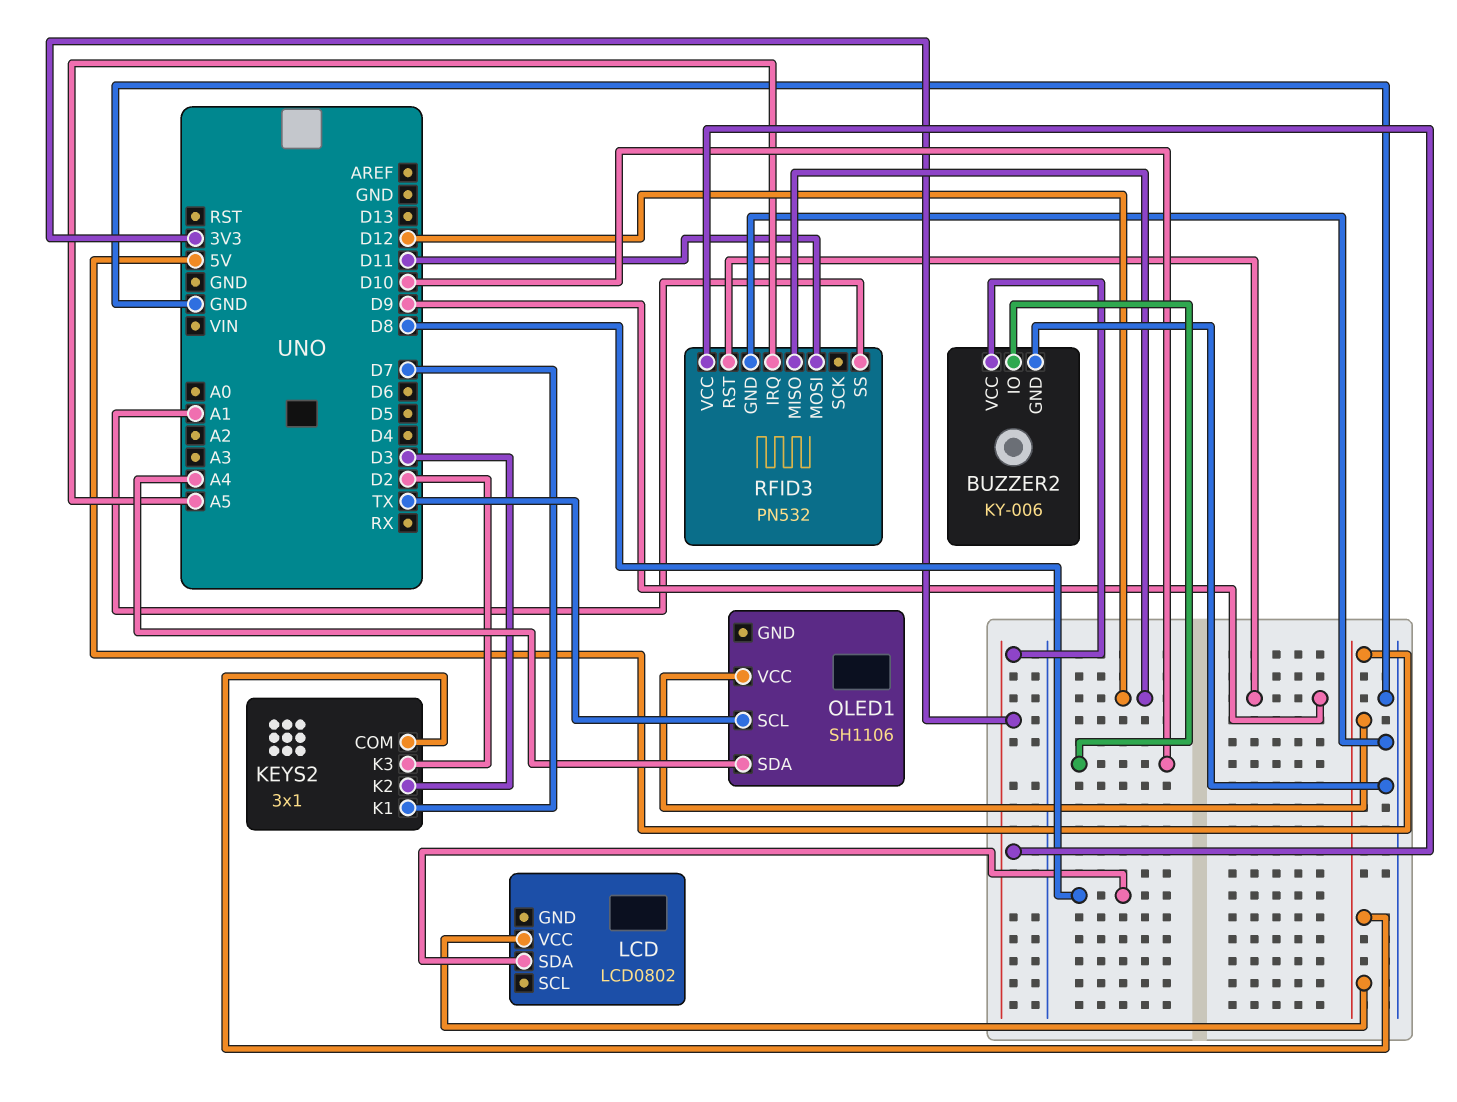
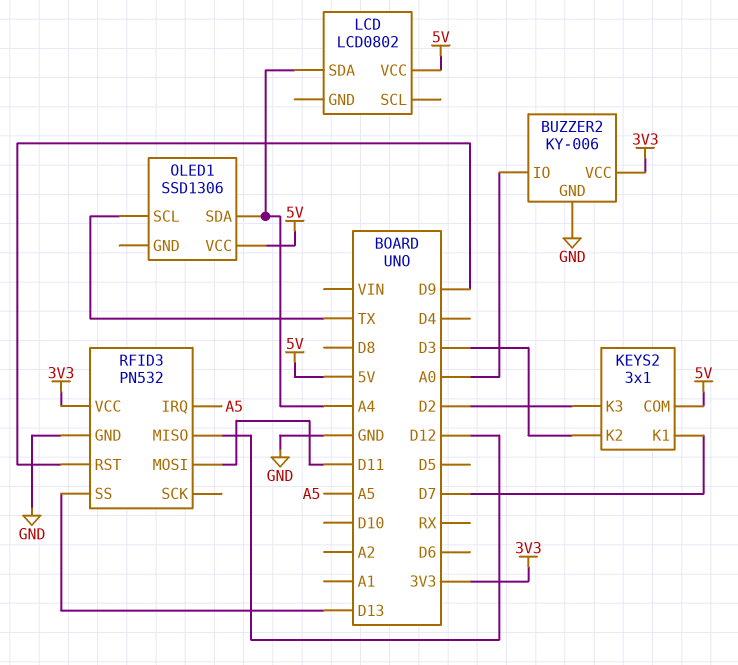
BUZZER2 pin IO: D10 -> A0
LCD pin SDA: D8 -> A4
OLED1: SH1106 -> SSD1306
RFID3 pin SS: A1 -> D13

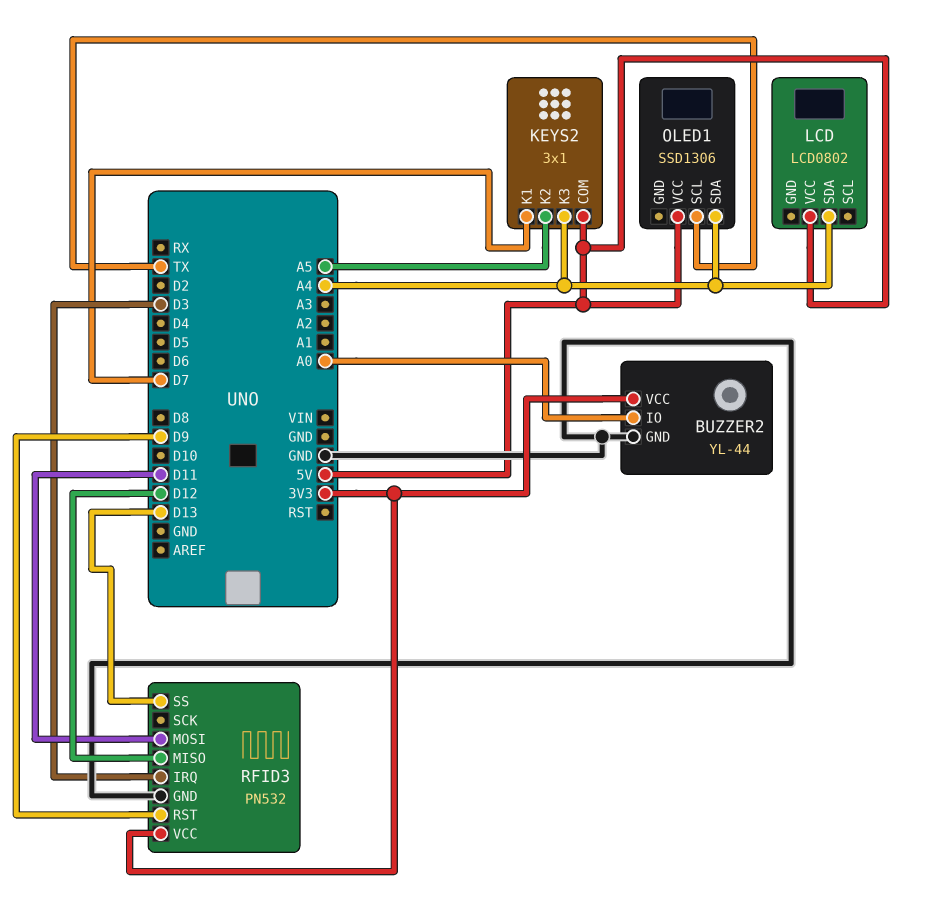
BUZZER2: KY-006 -> YL-44
KEYS2 pin K2: D3 -> A5
KEYS2 pin K3: D2 -> A4
RFID3 pin IRQ: A5 -> D3

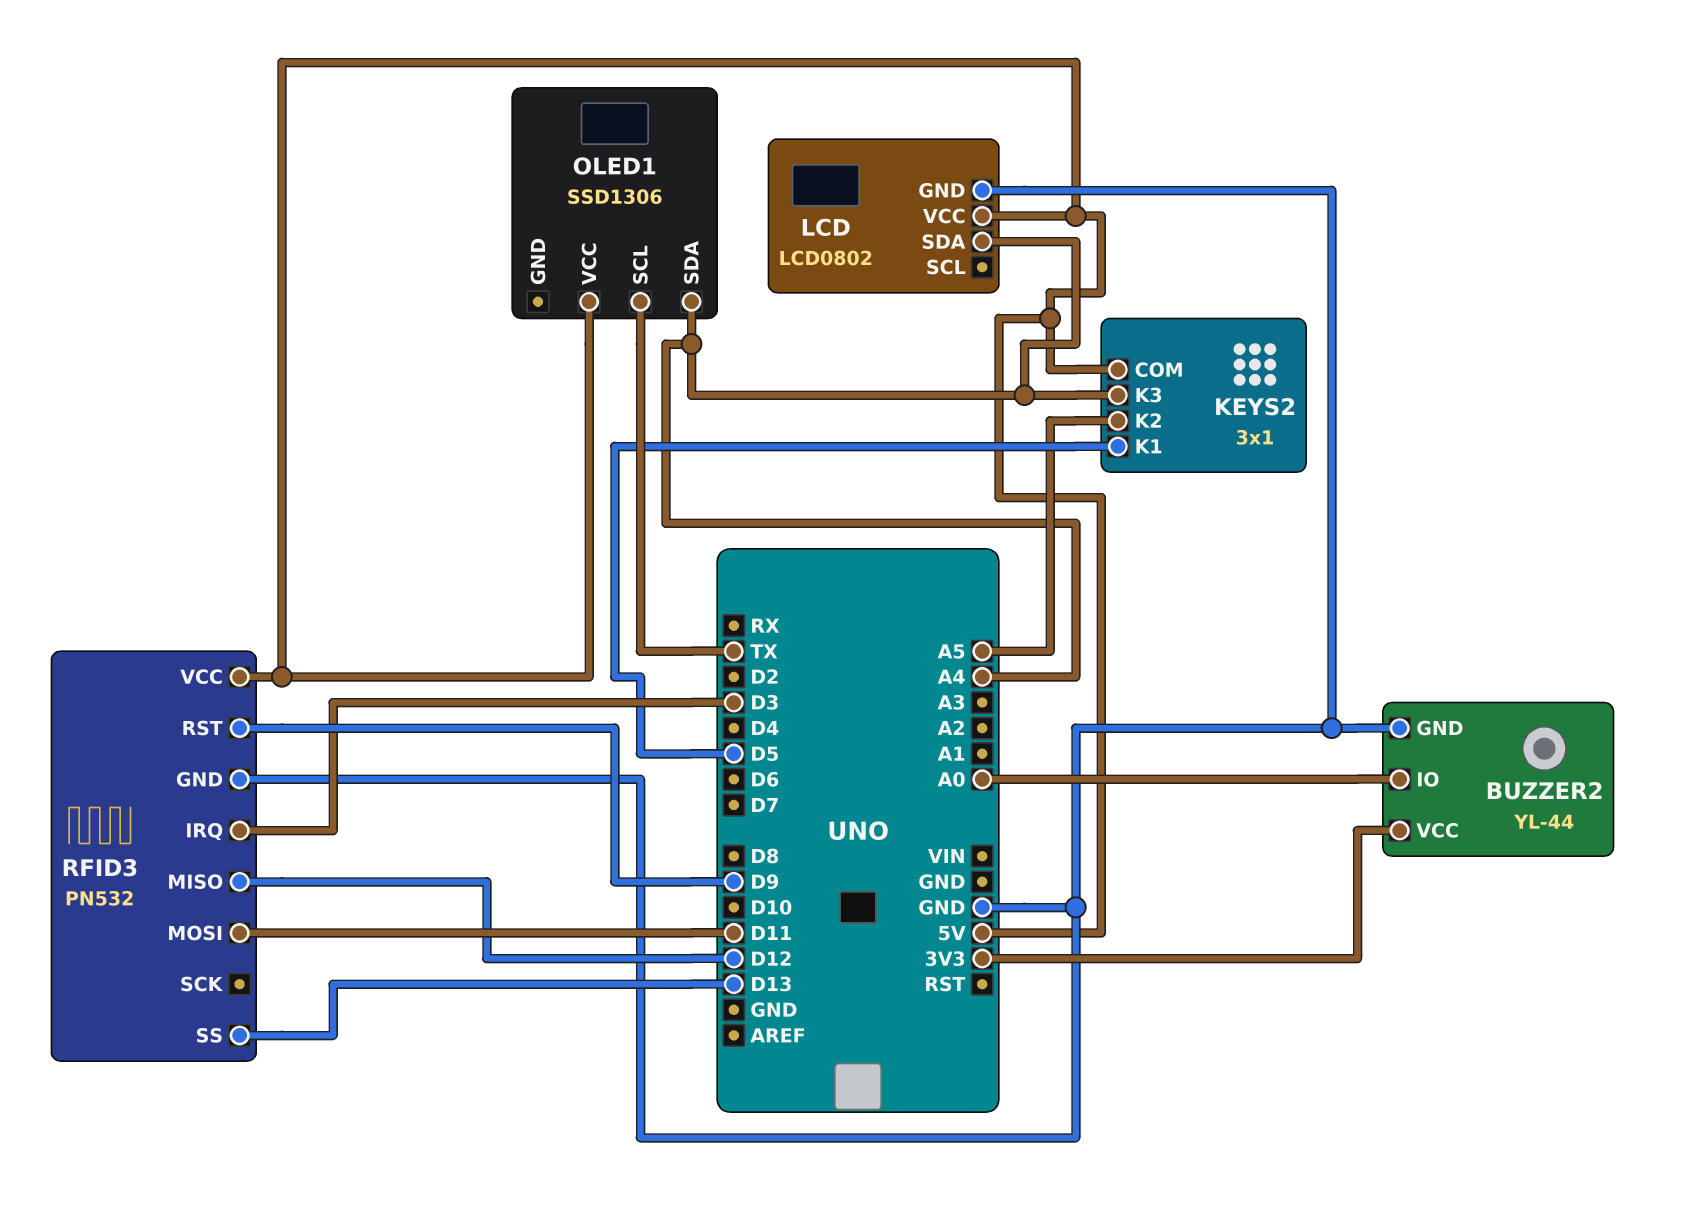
KEYS2 pin K1: D7 -> D5
LCD pin GND: none -> GND
RFID3 pin VCC: 3V3 -> 5V

